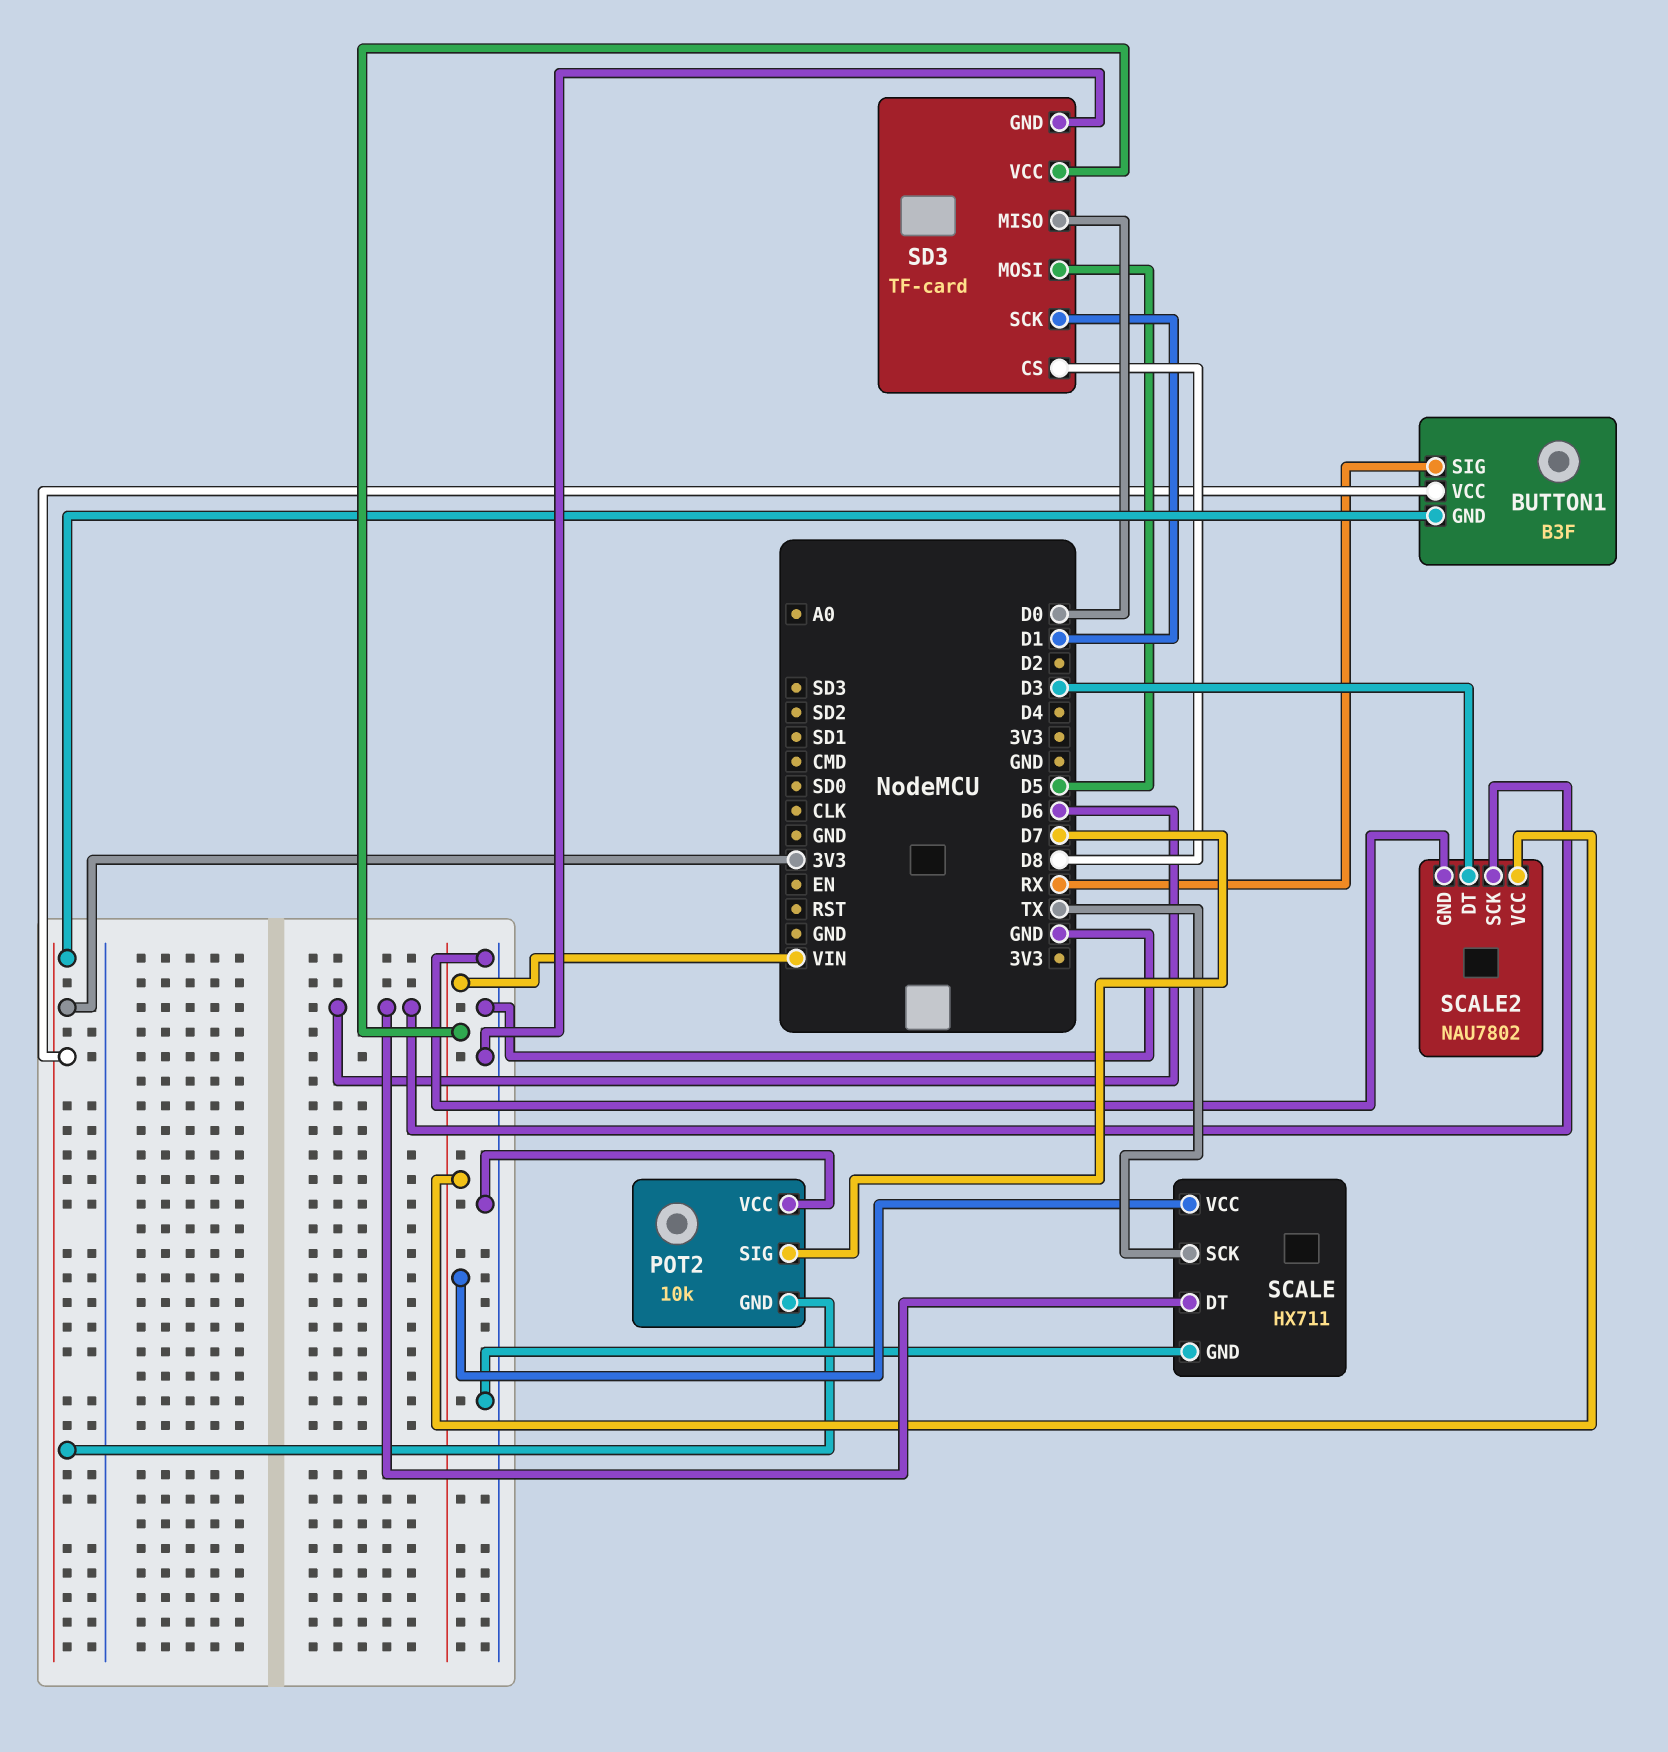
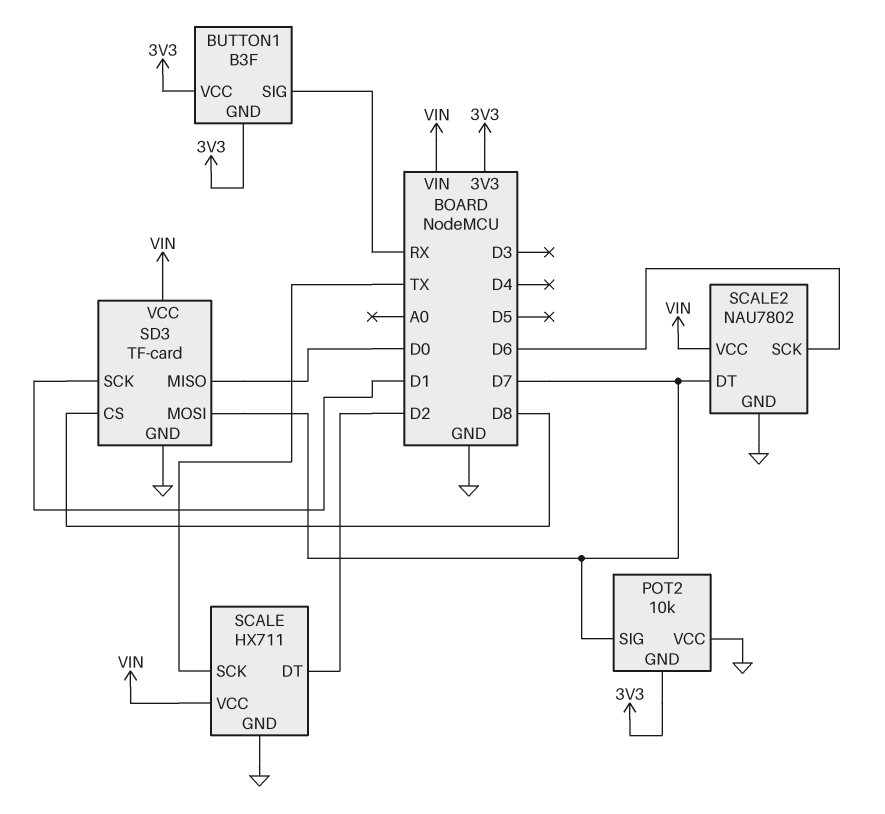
SCALE pin DT: D6 -> D2
SCALE2 pin DT: D3 -> D7
SD3 pin MOSI: D5 -> D7

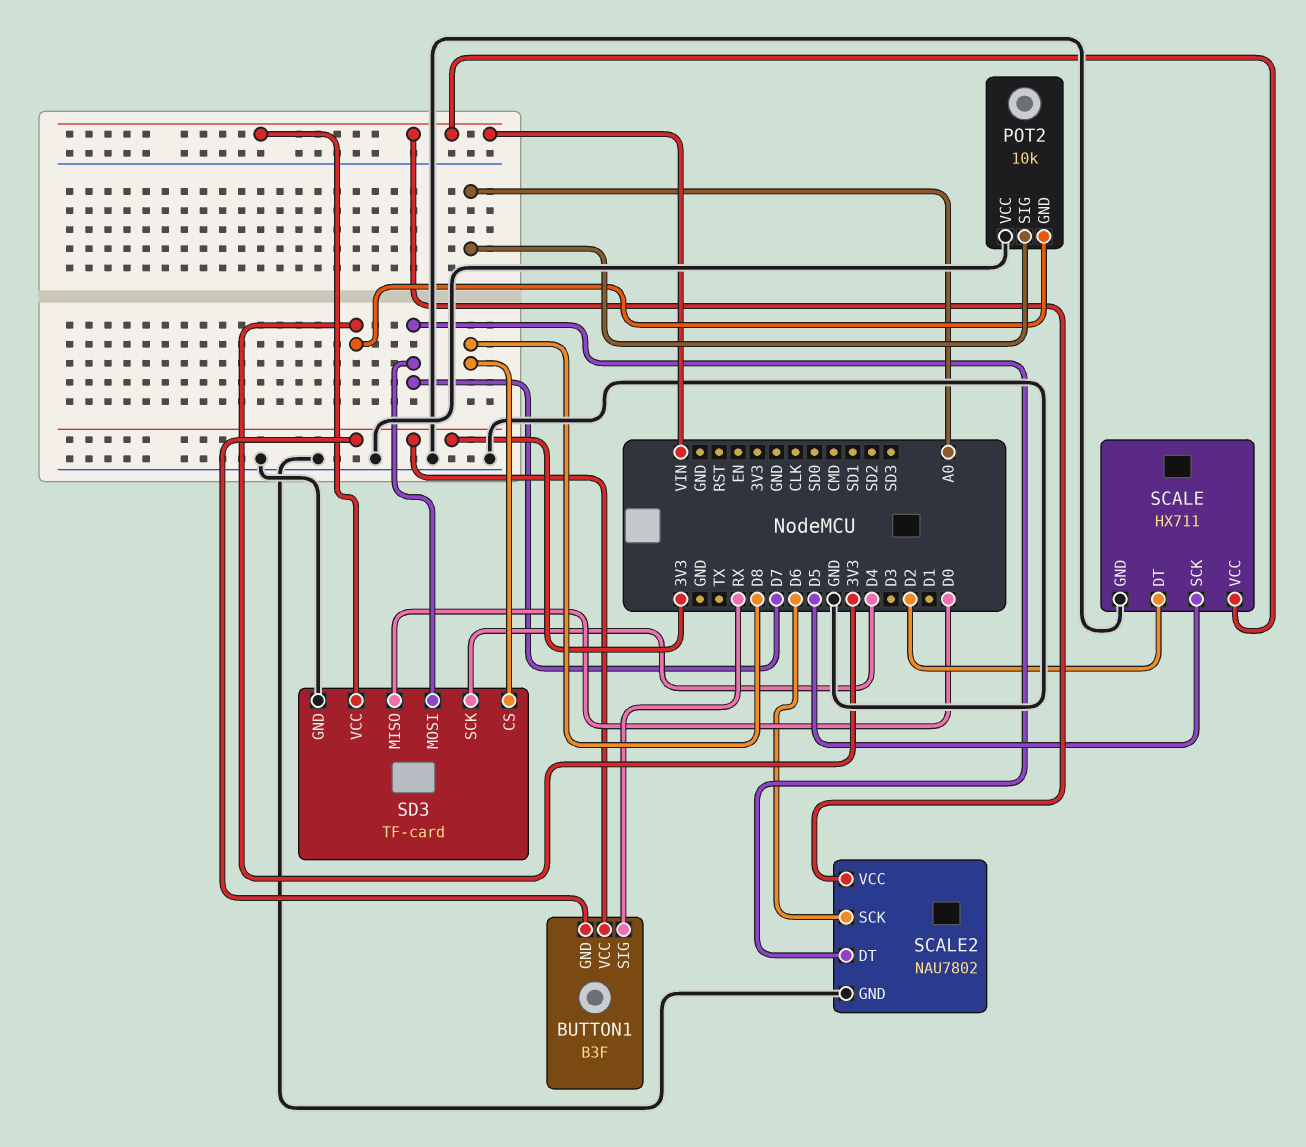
POT2 pin SIG: D7 -> A0
SCALE pin SCK: TX -> D5
SD3 pin SCK: D1 -> D4

